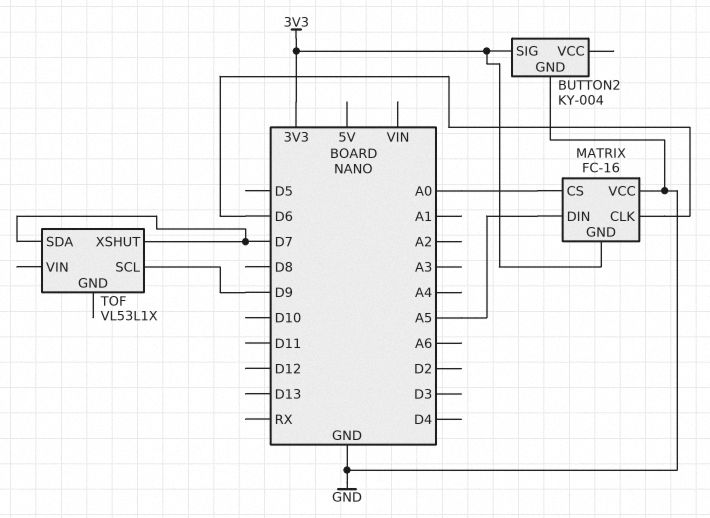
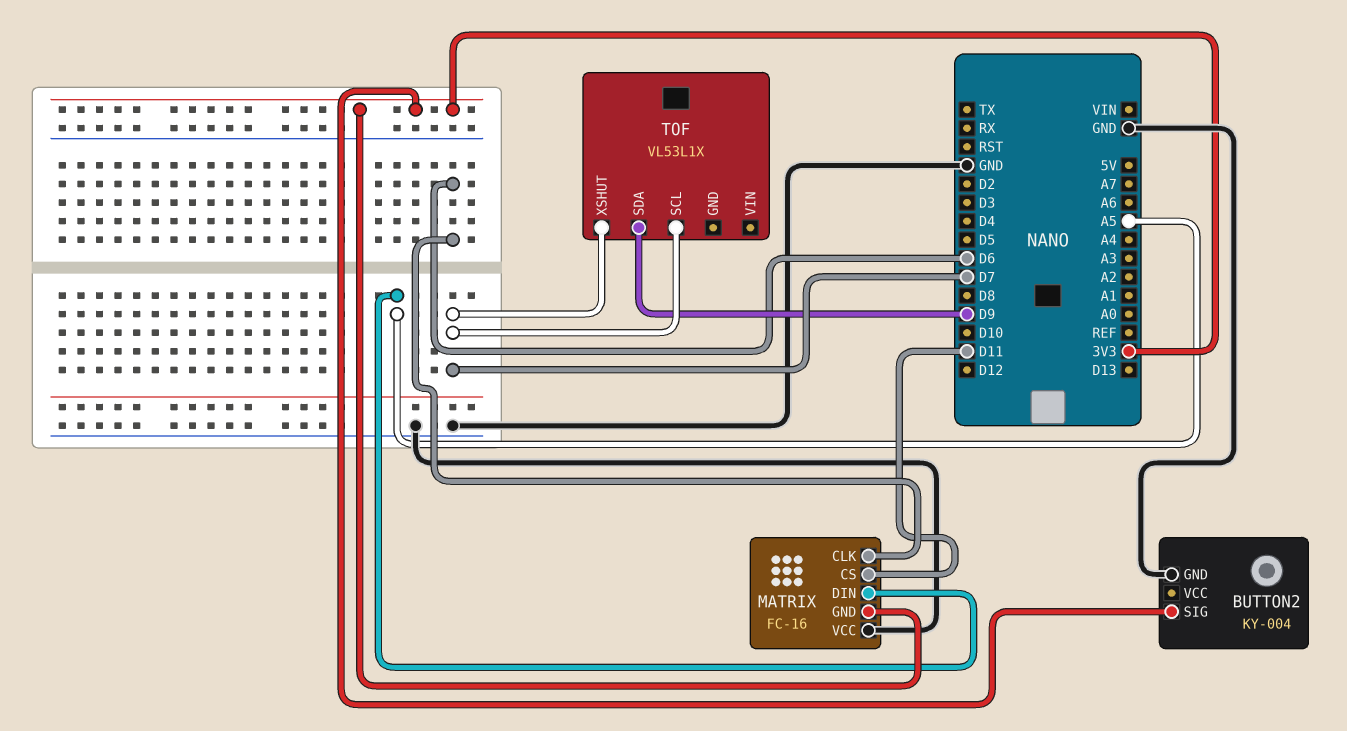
MATRIX pin CS: A0 -> D11
TOF pin SCL: D9 -> D7
TOF pin SDA: D7 -> D9

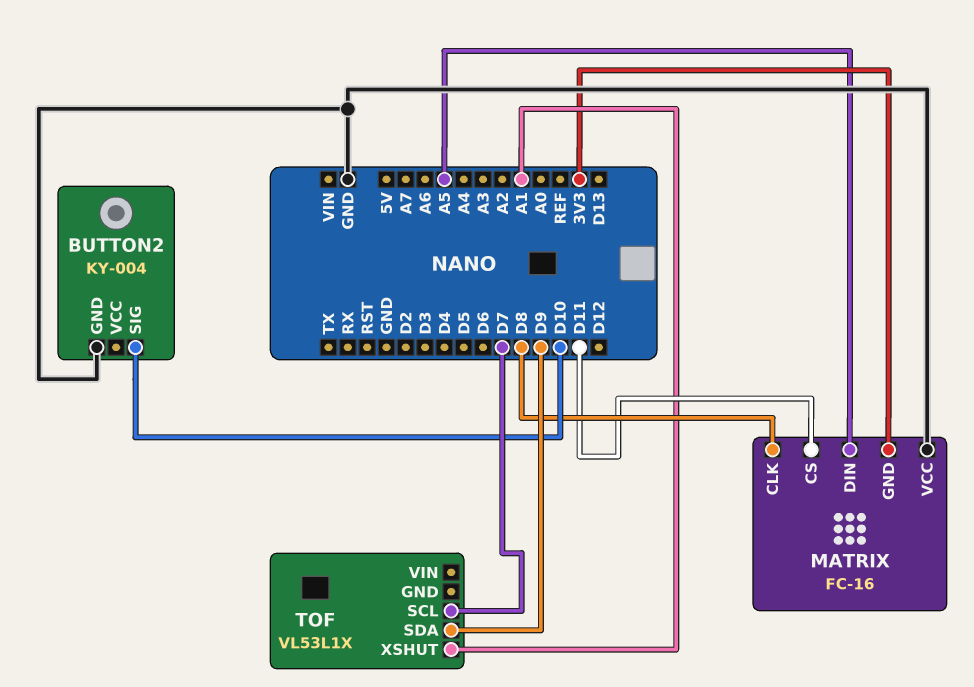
BUTTON2 pin SIG: 3V3 -> D10
MATRIX pin CLK: D6 -> D8
TOF pin XSHUT: D7 -> A1

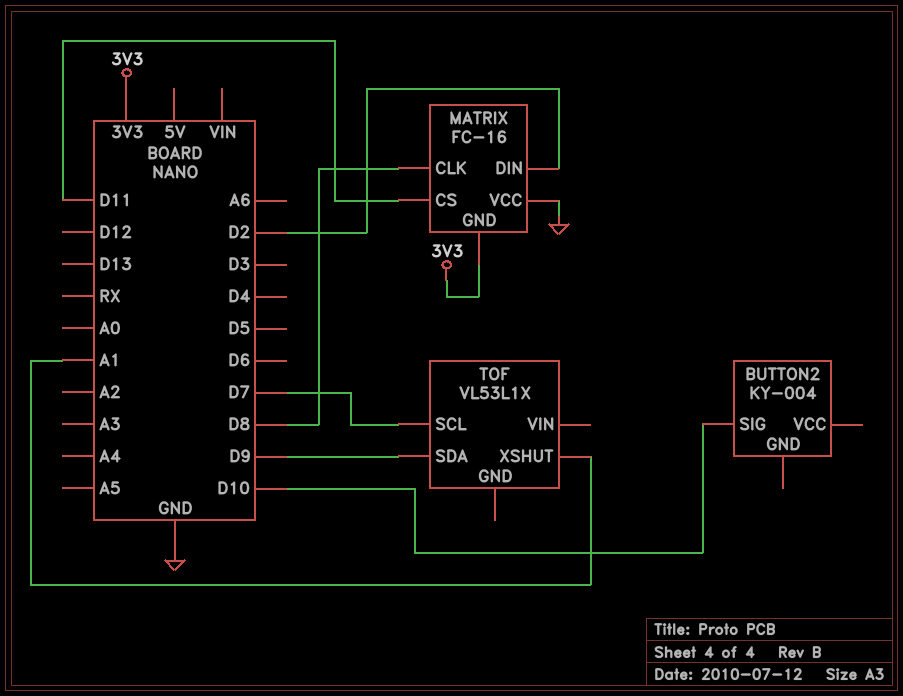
BUTTON2 pin GND: GND -> none
MATRIX pin DIN: A5 -> D2

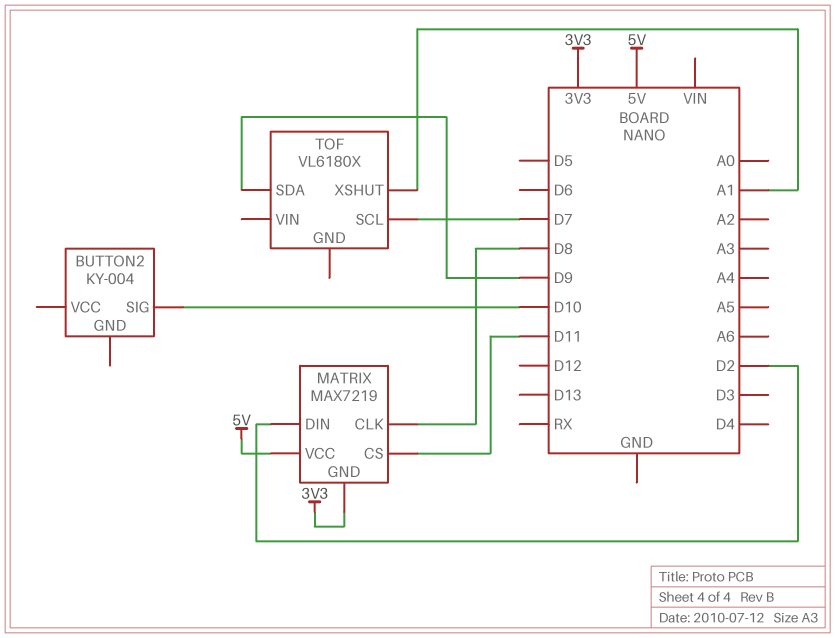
MATRIX: FC-16 -> MAX7219
MATRIX pin VCC: GND -> 5V
TOF: VL53L1X -> VL6180X

